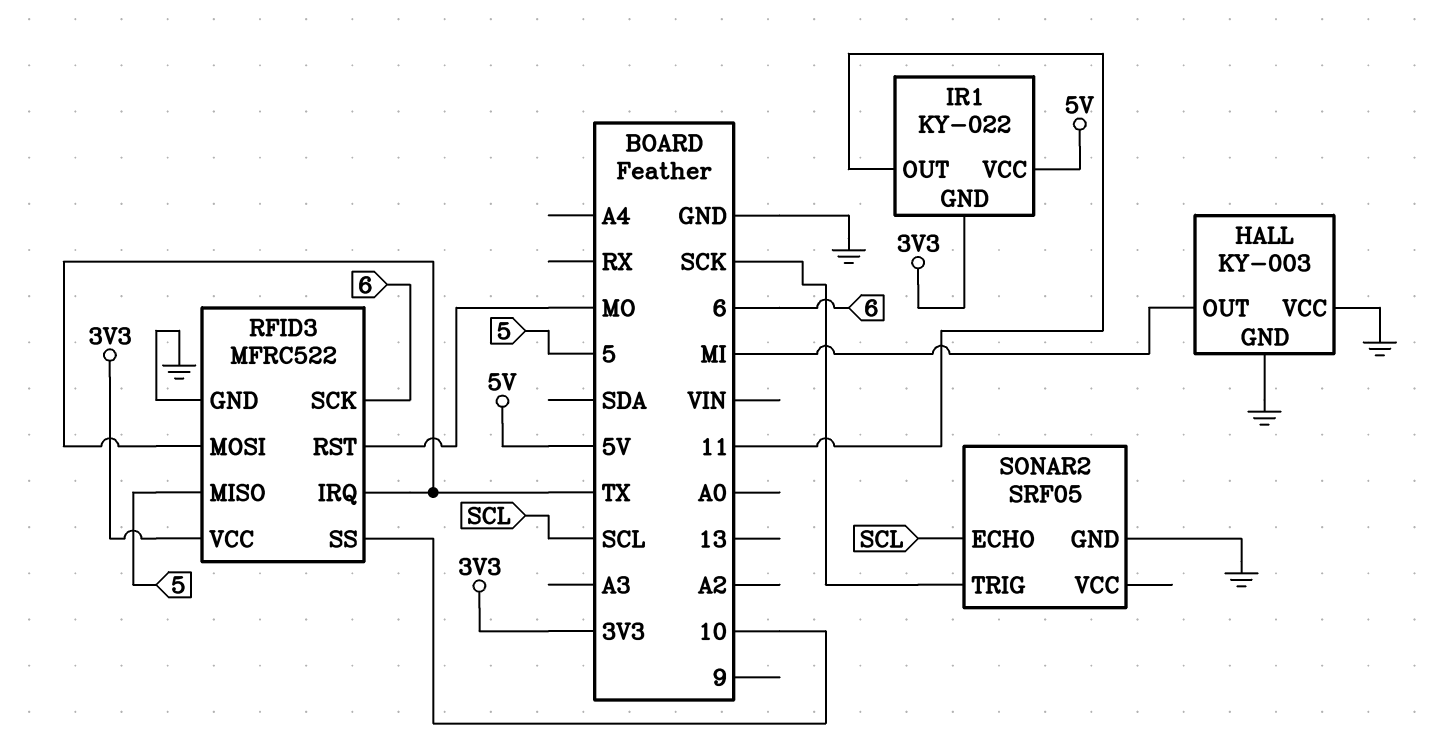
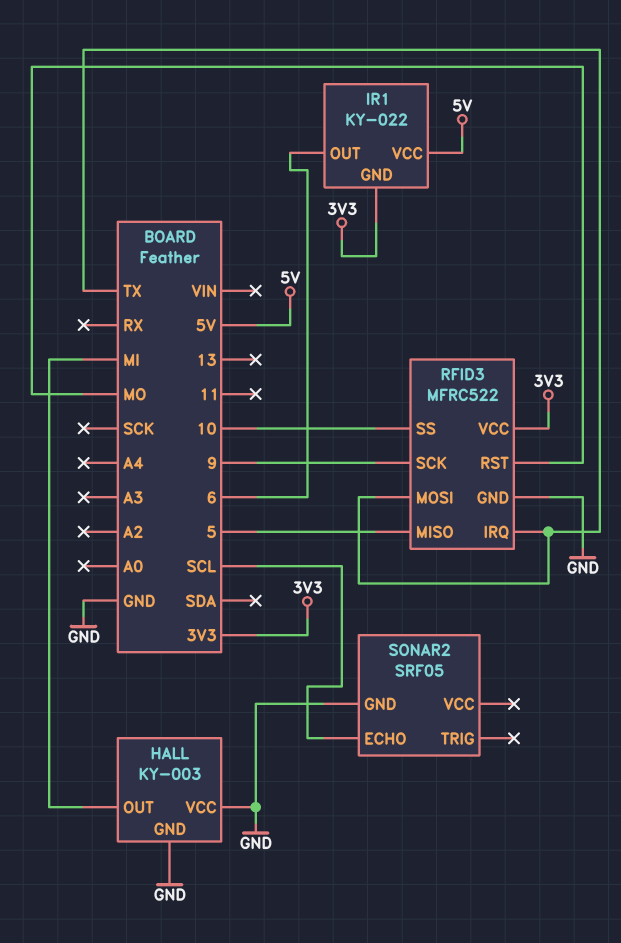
IR1 pin OUT: 11 -> 6
RFID3 pin SCK: 6 -> 9
SONAR2 pin TRIG: SCK -> none

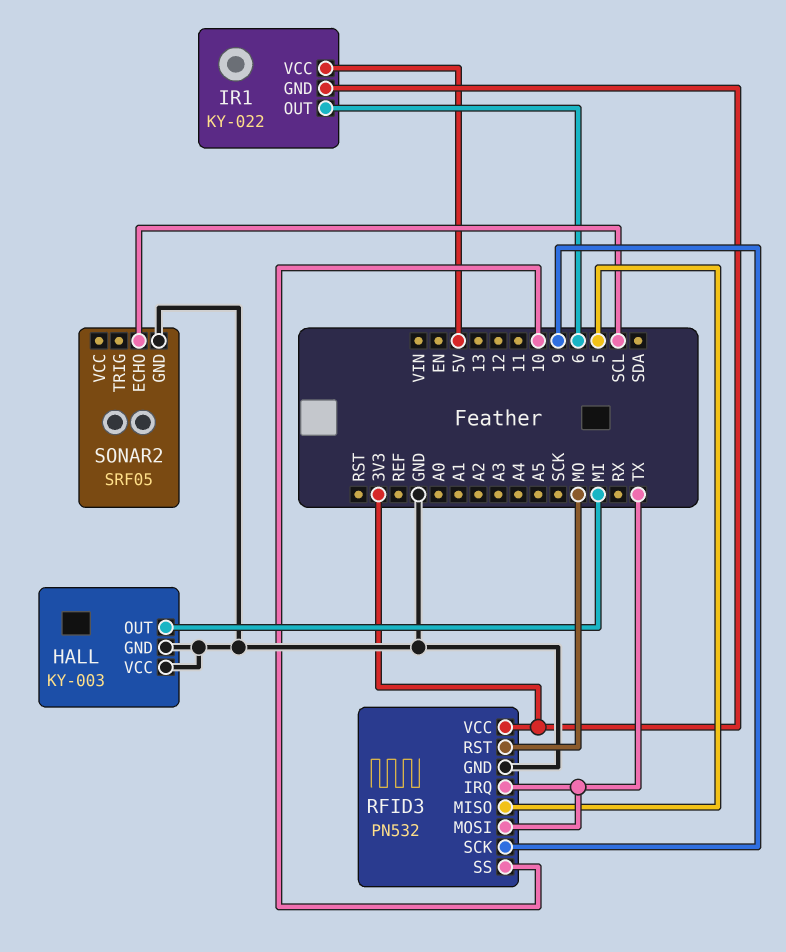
RFID3: MFRC522 -> PN532

